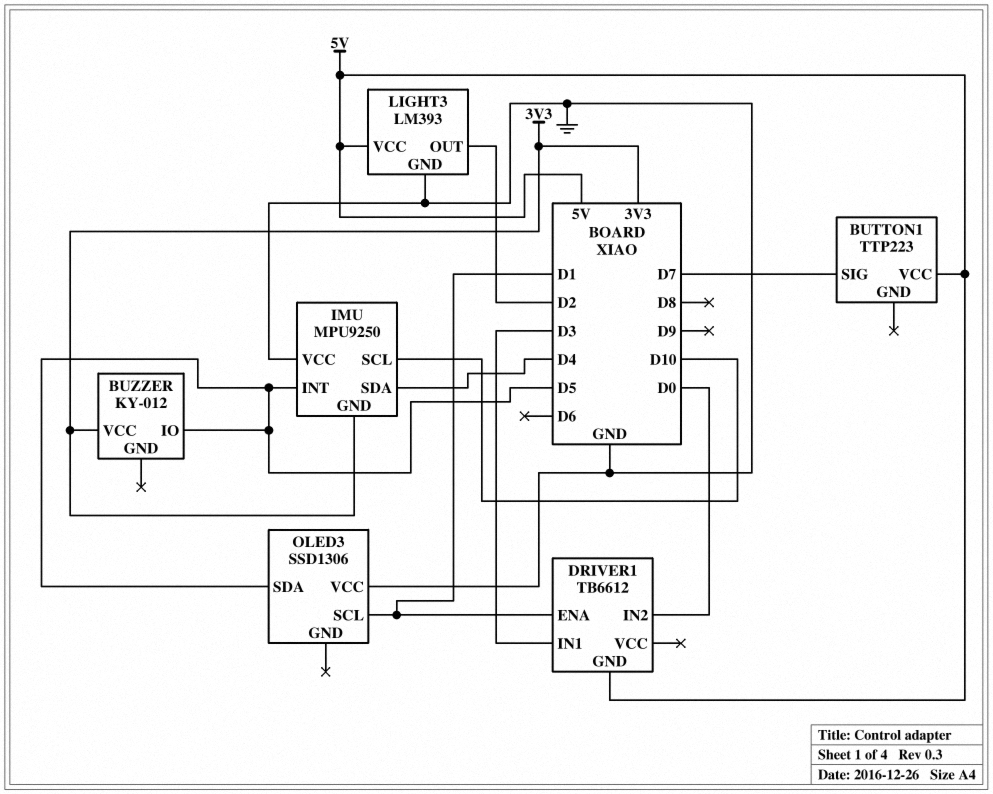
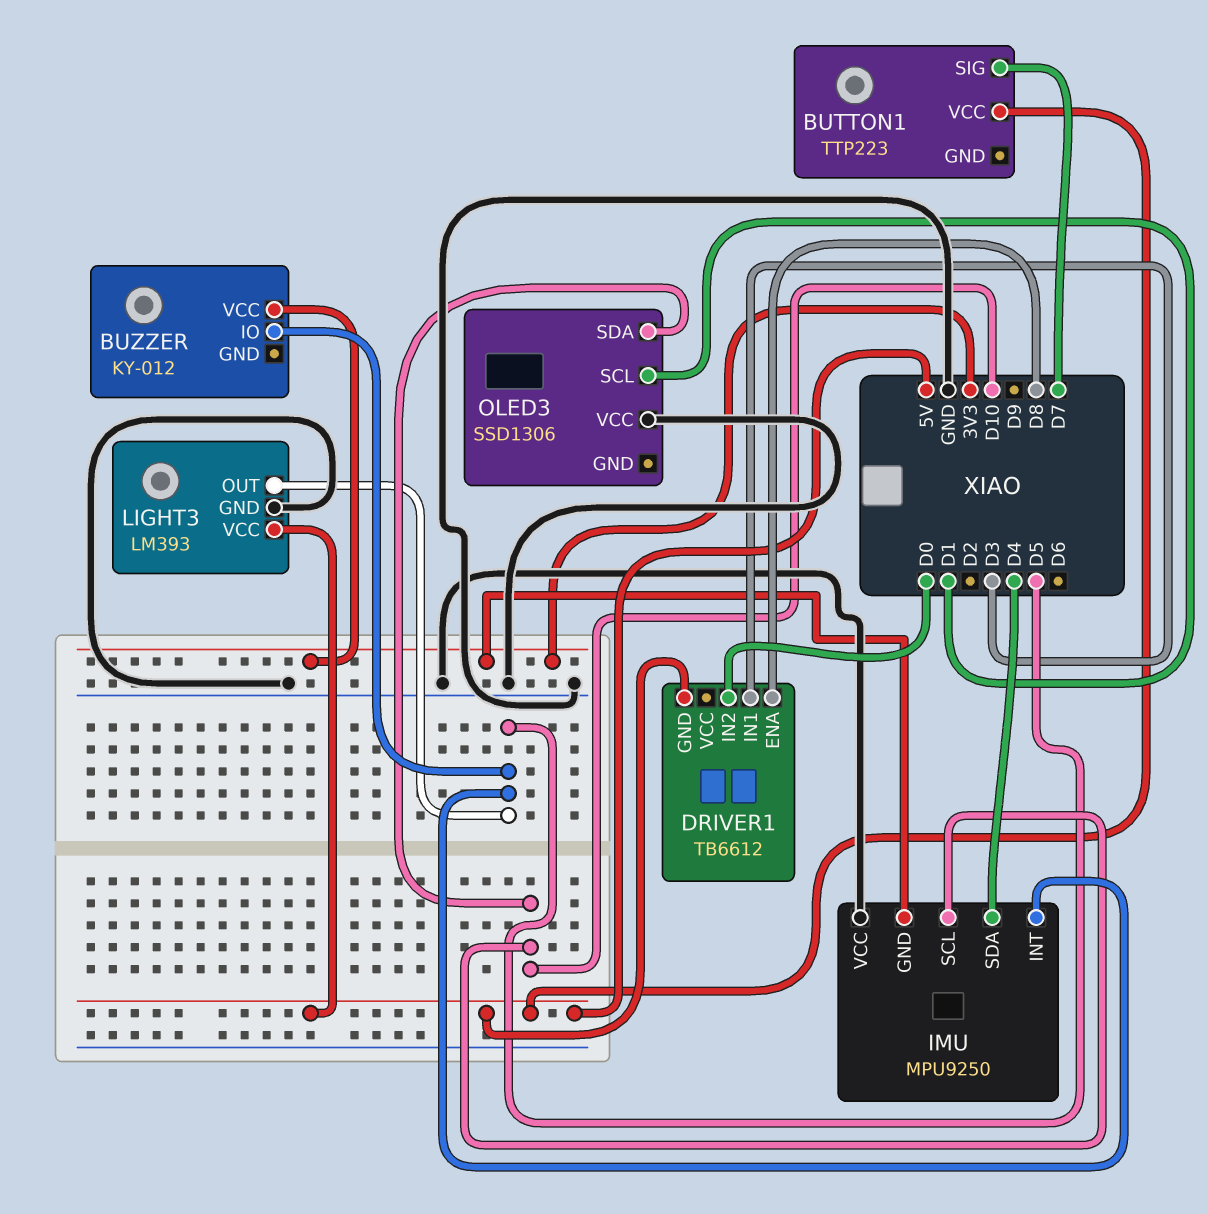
DRIVER1 pin ENA: D1 -> D8
LIGHT3 pin OUT: D2 -> D5
OLED3 pin SDA: D5 -> D10

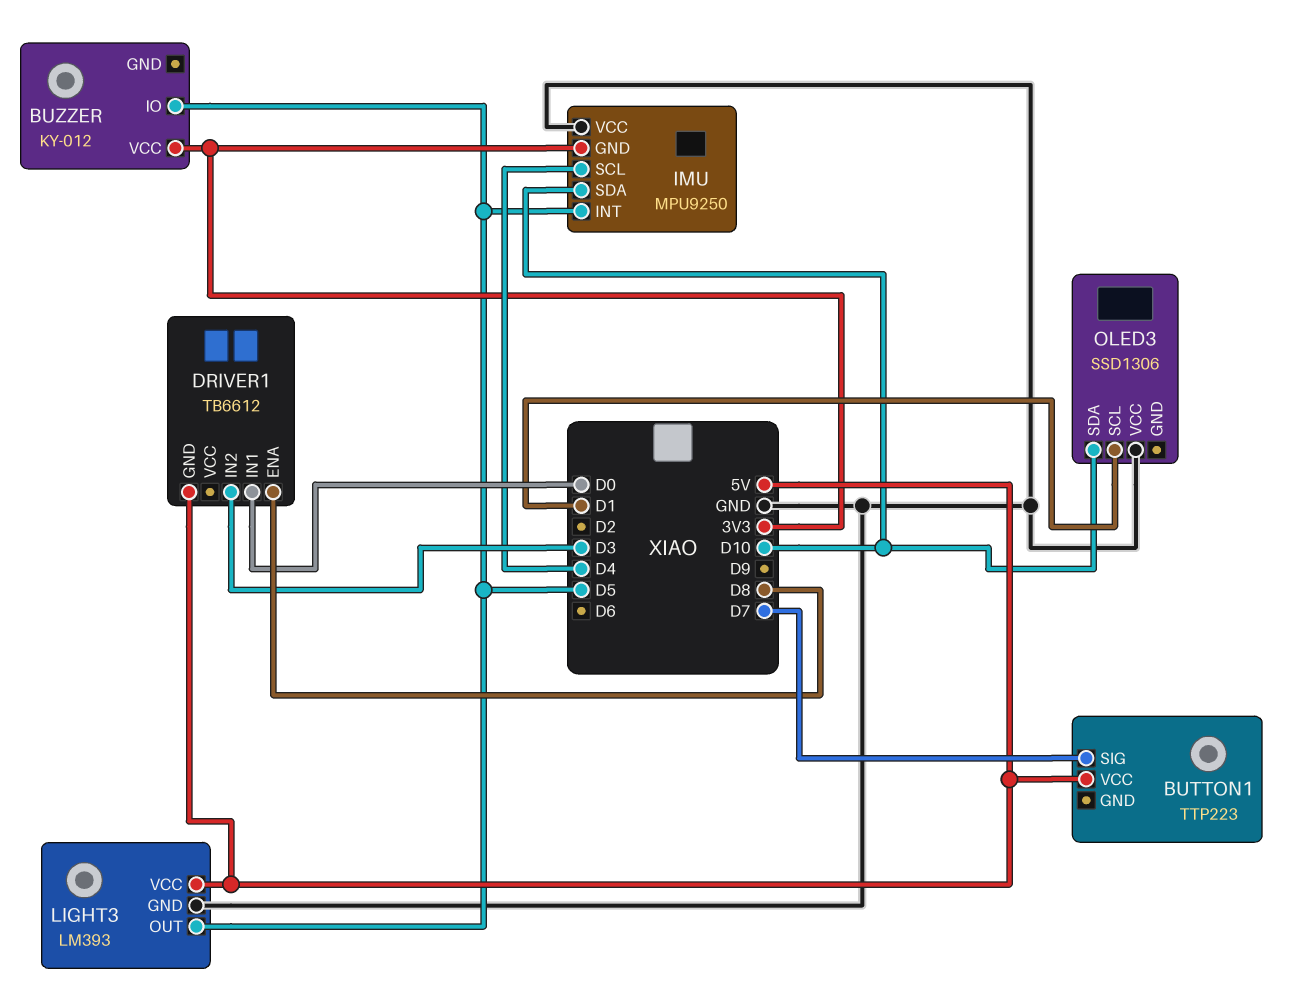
DRIVER1 pin IN1: D3 -> D0
DRIVER1 pin IN2: D0 -> D3
IMU pin SCL: D10 -> D4
IMU pin SDA: D4 -> D10

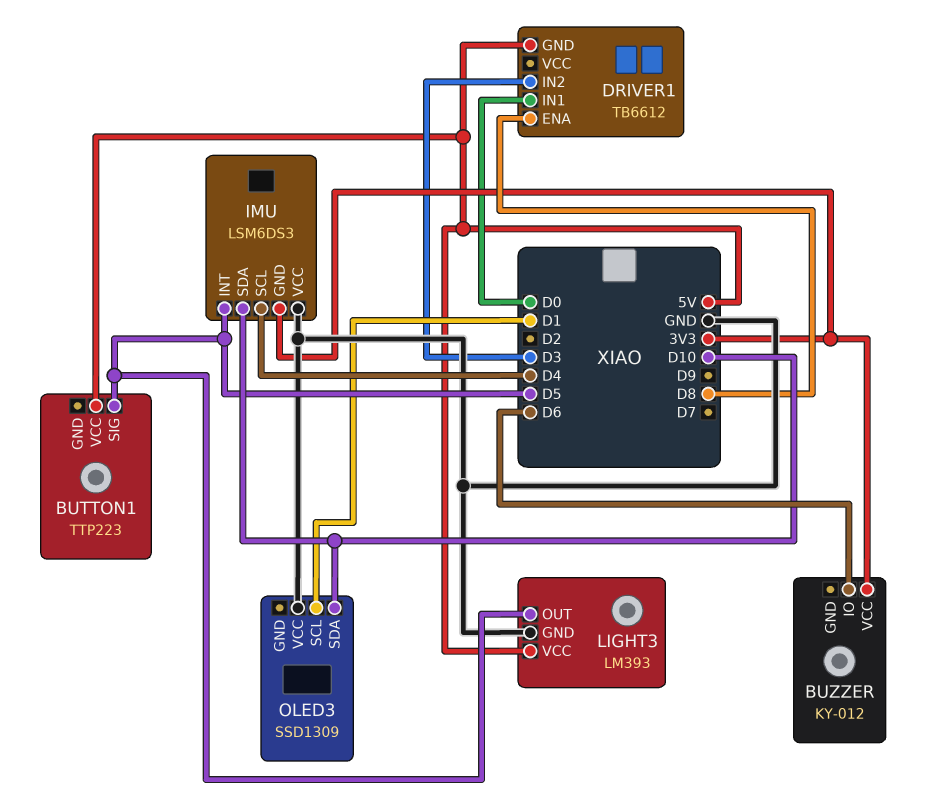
BUTTON1 pin SIG: D7 -> D5
BUZZER pin IO: D5 -> D6
IMU: MPU9250 -> LSM6DS3
OLED3: SSD1306 -> SSD1309

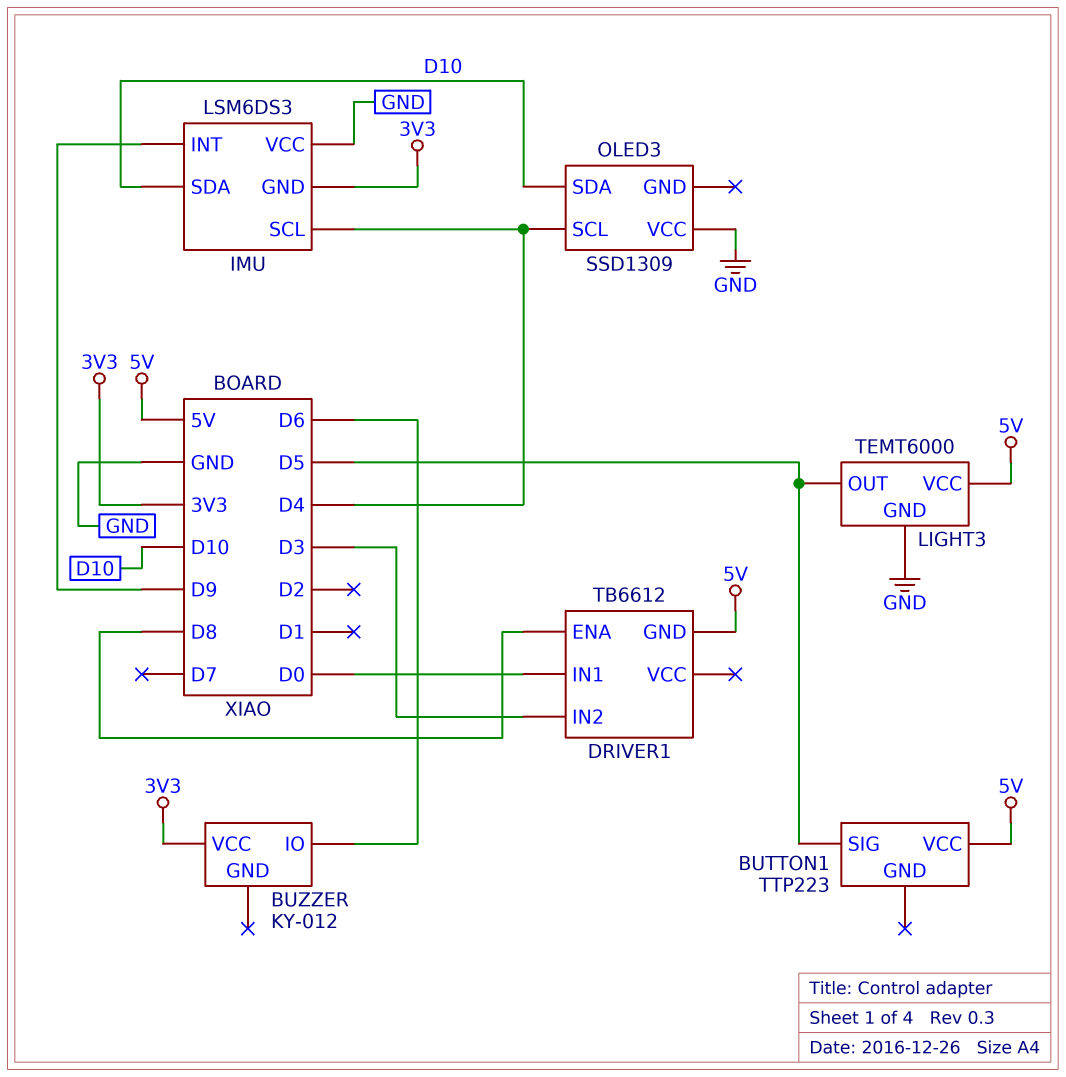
IMU pin INT: D5 -> D9
LIGHT3: LM393 -> TEMT6000
OLED3 pin SCL: D1 -> D4

